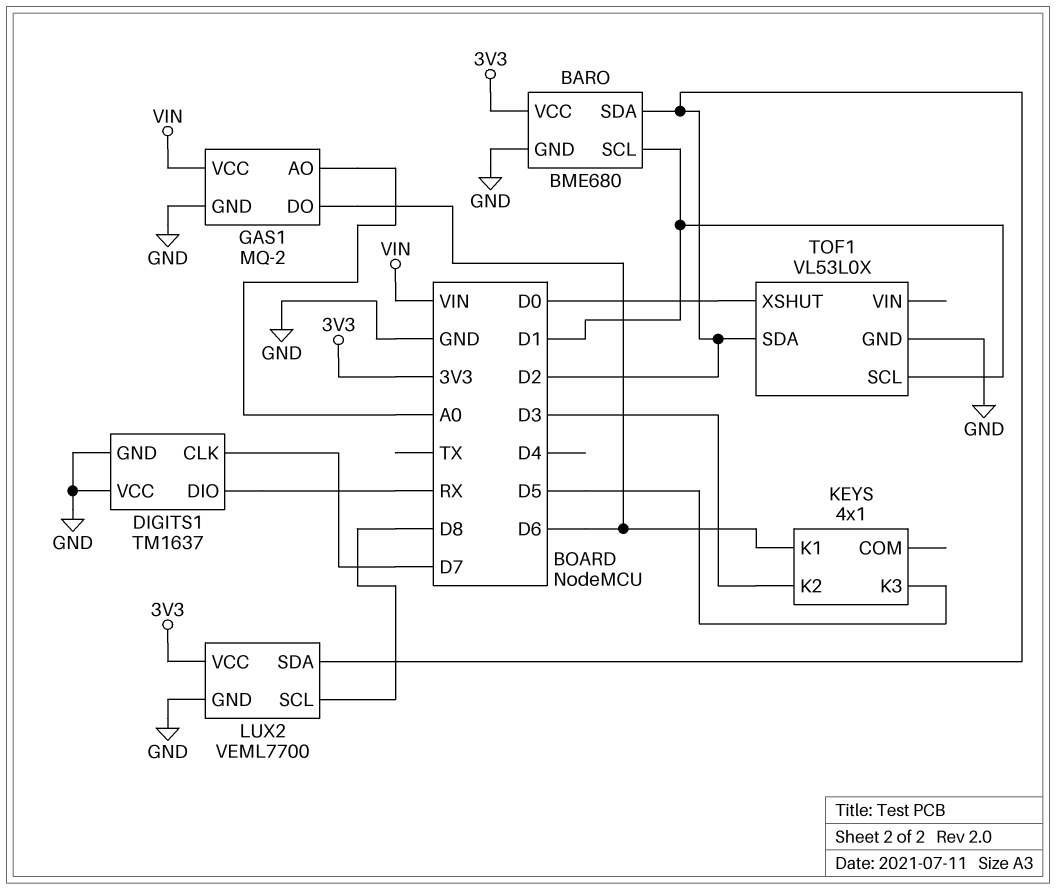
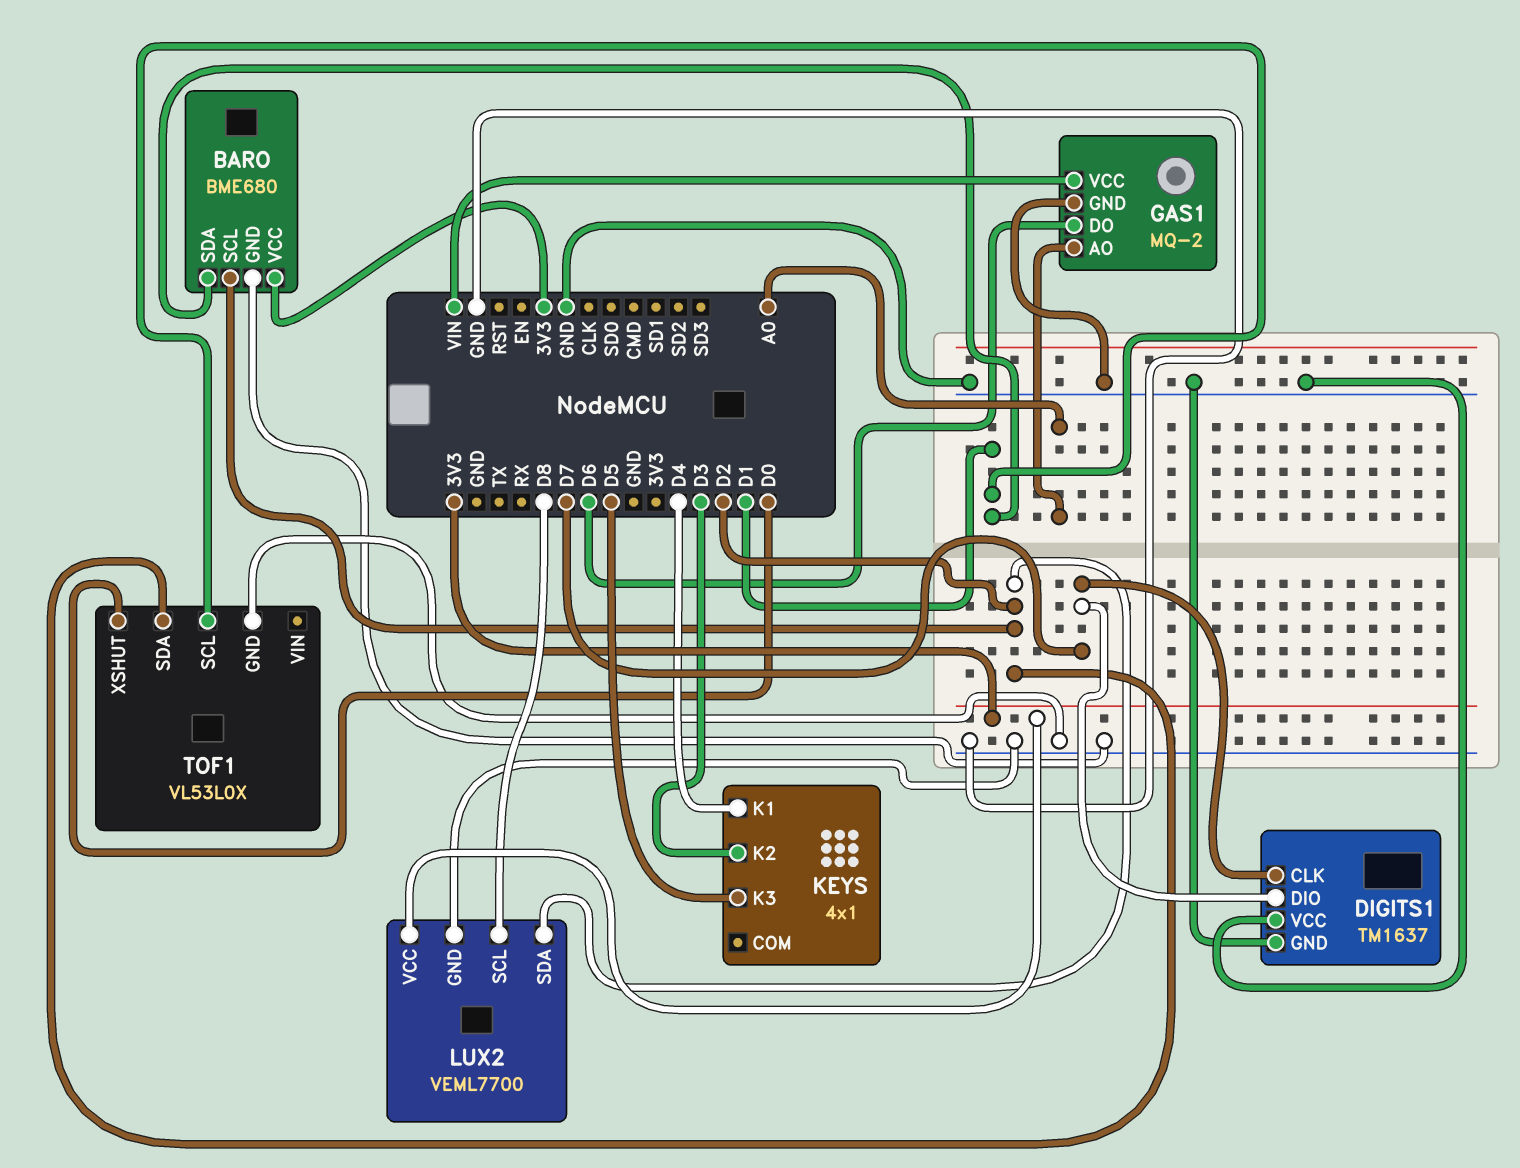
BARO pin SCL: D1 -> D2
BARO pin SDA: D2 -> D1
DIGITS1 pin DIO: RX -> D7
KEYS pin K1: D6 -> D4

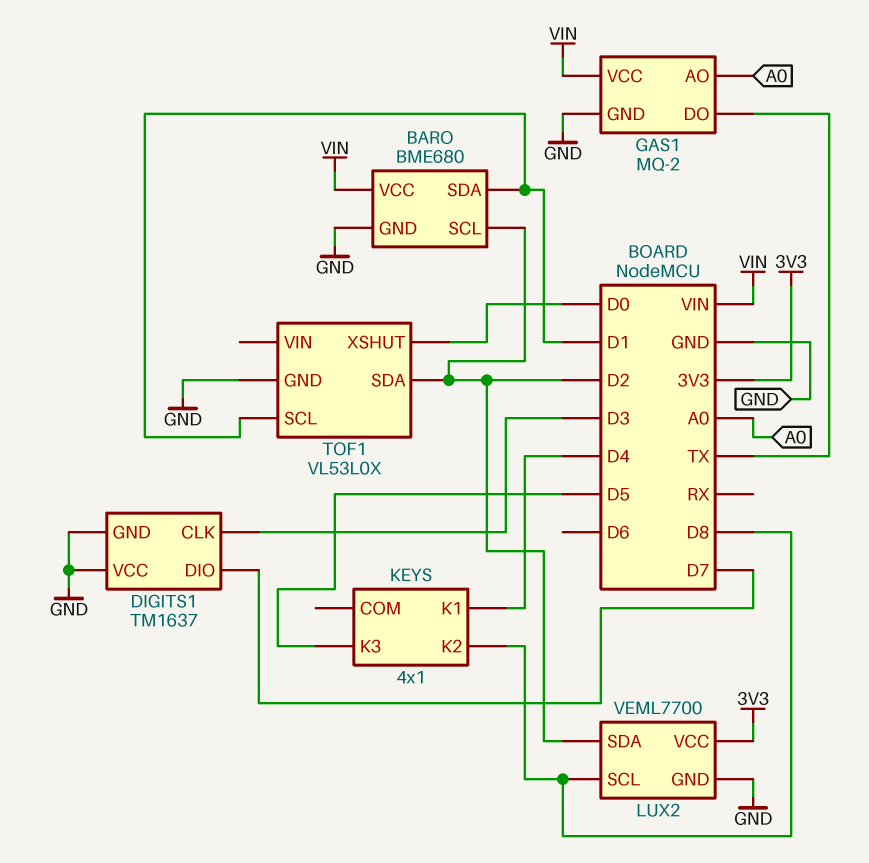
BARO pin VCC: 3V3 -> VIN
DIGITS1 pin CLK: D7 -> D3
GAS1 pin DO: D6 -> TX
KEYS pin K2: D3 -> D8

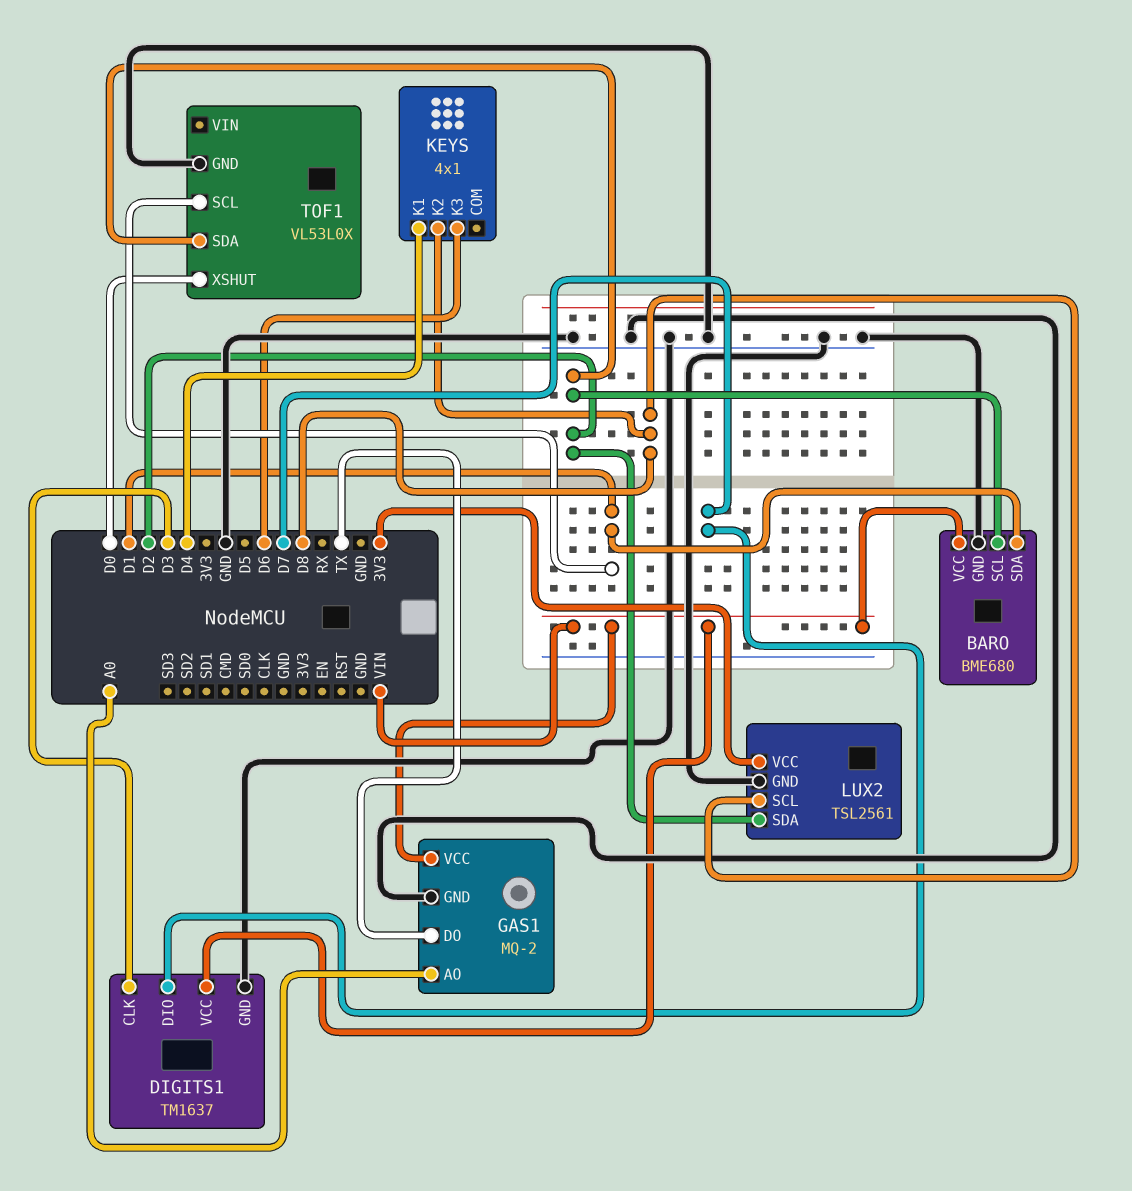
DIGITS1 pin VCC: GND -> VIN
KEYS pin K3: D5 -> D6
LUX2: VEML7700 -> TSL2561

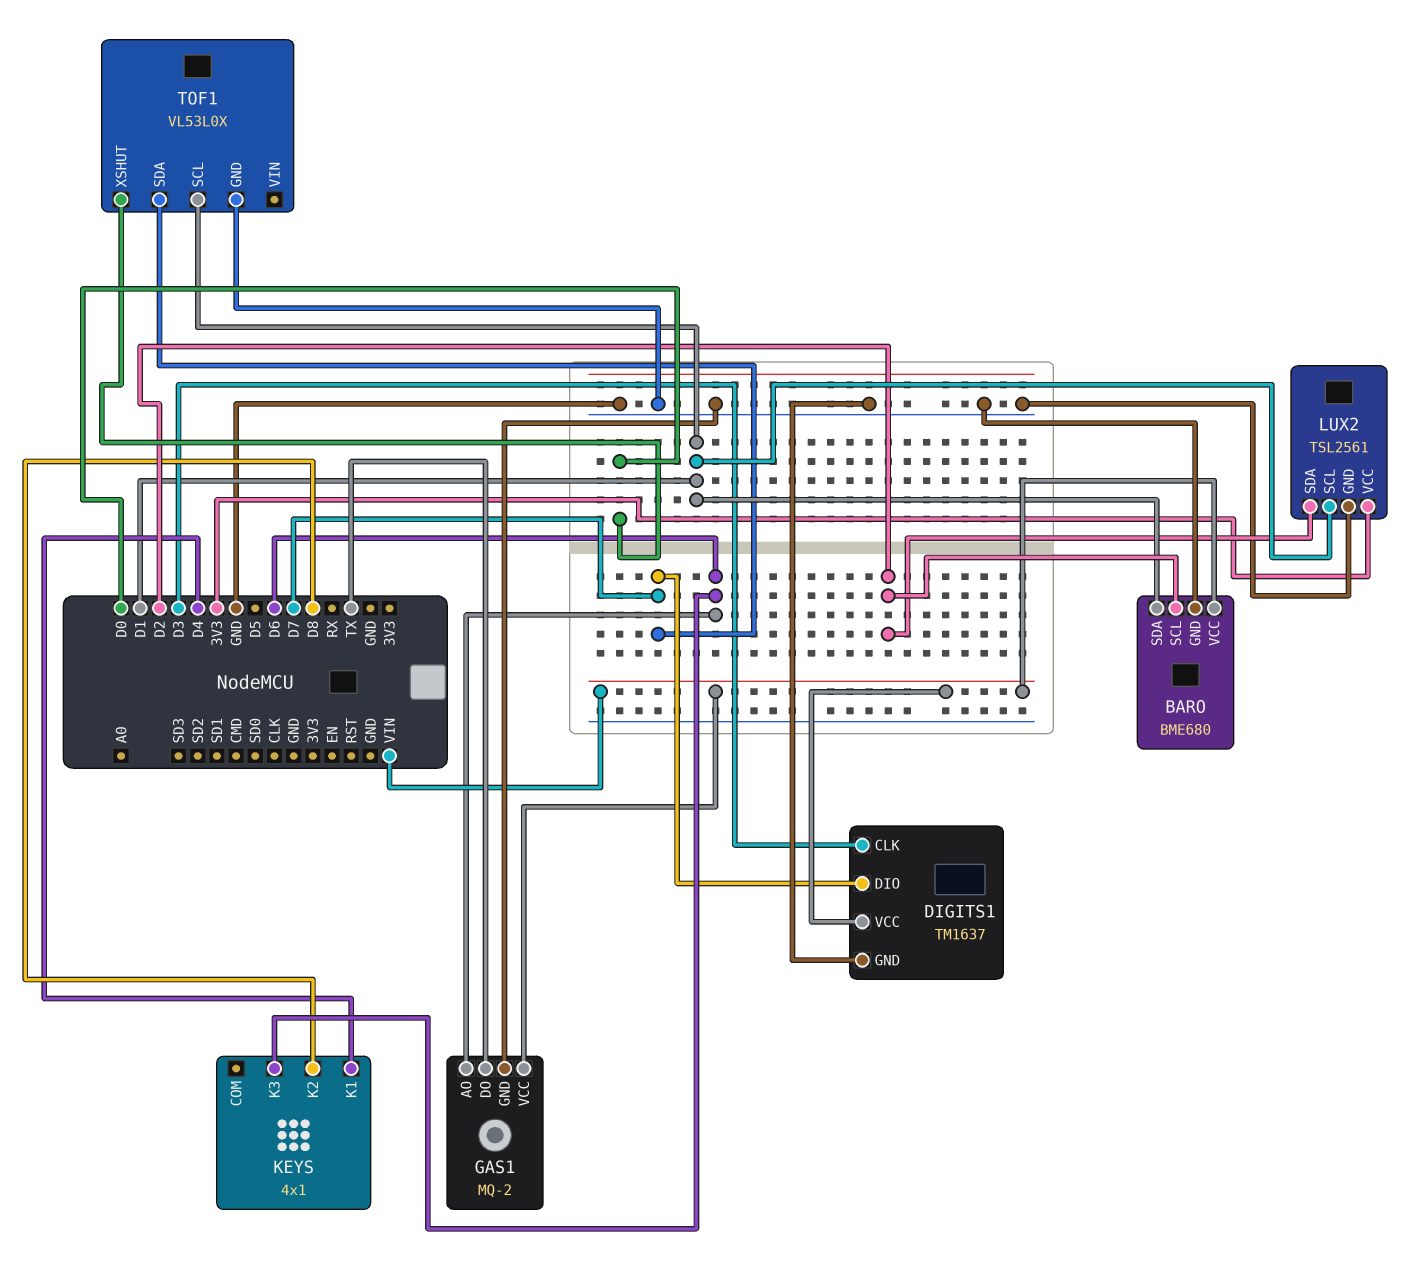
GAS1 pin AO: A0 -> D6
LUX2 pin SCL: D8 -> D1
TOF1 pin SDA: D2 -> D7

